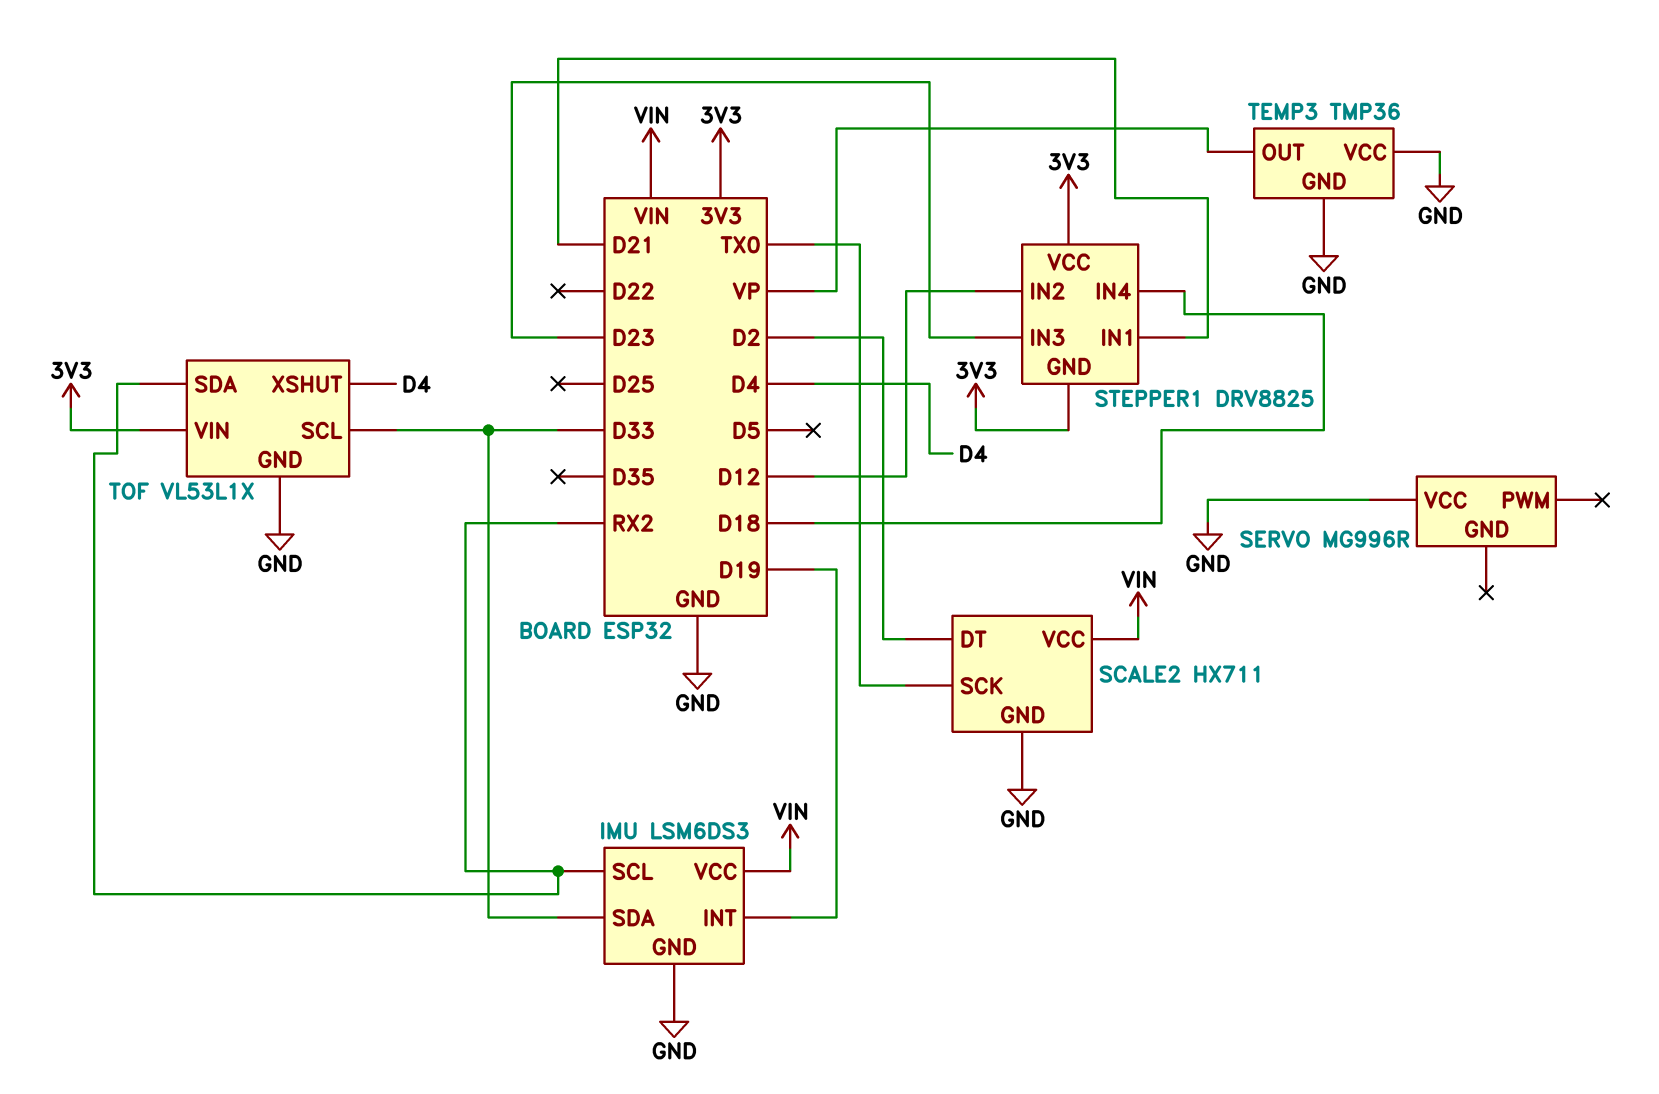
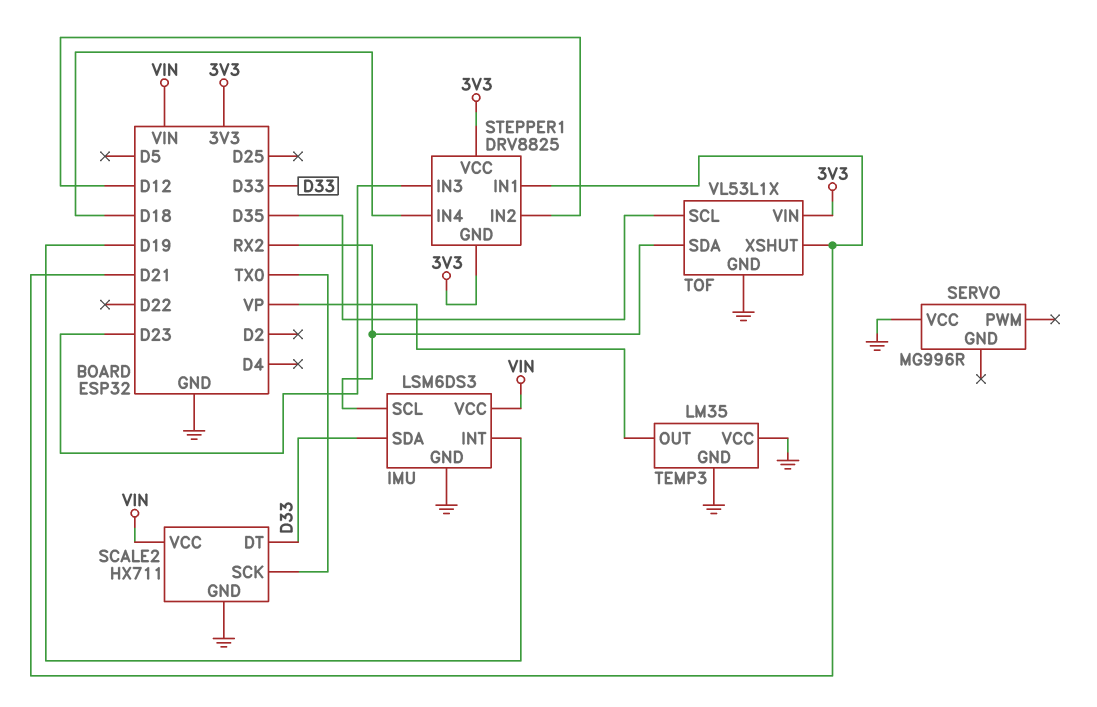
SCALE2 pin DT: D2 -> D33
TEMP3: TMP36 -> LM35
TOF pin SCL: D33 -> D35
TOF pin XSHUT: D4 -> D21

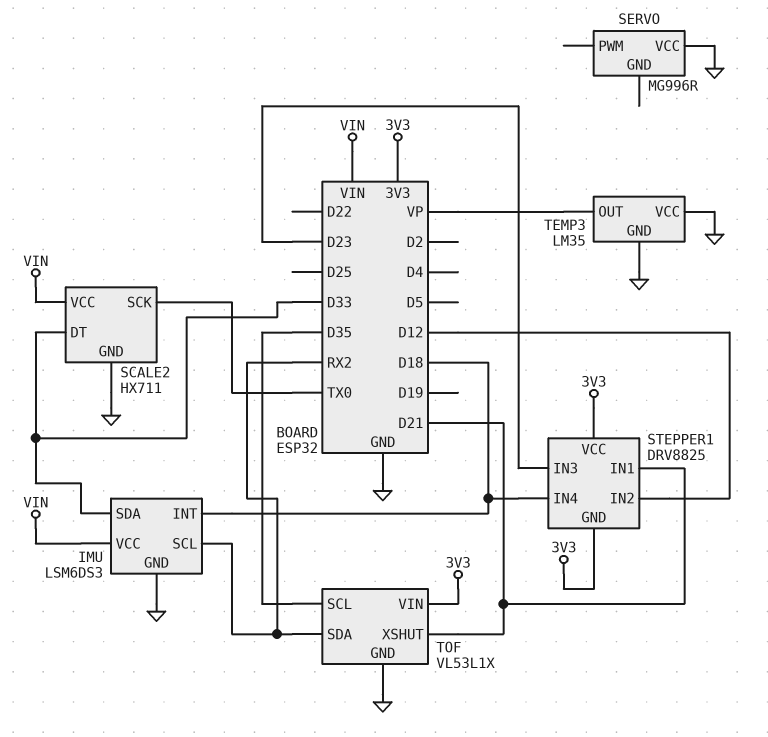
IMU pin INT: D19 -> D18

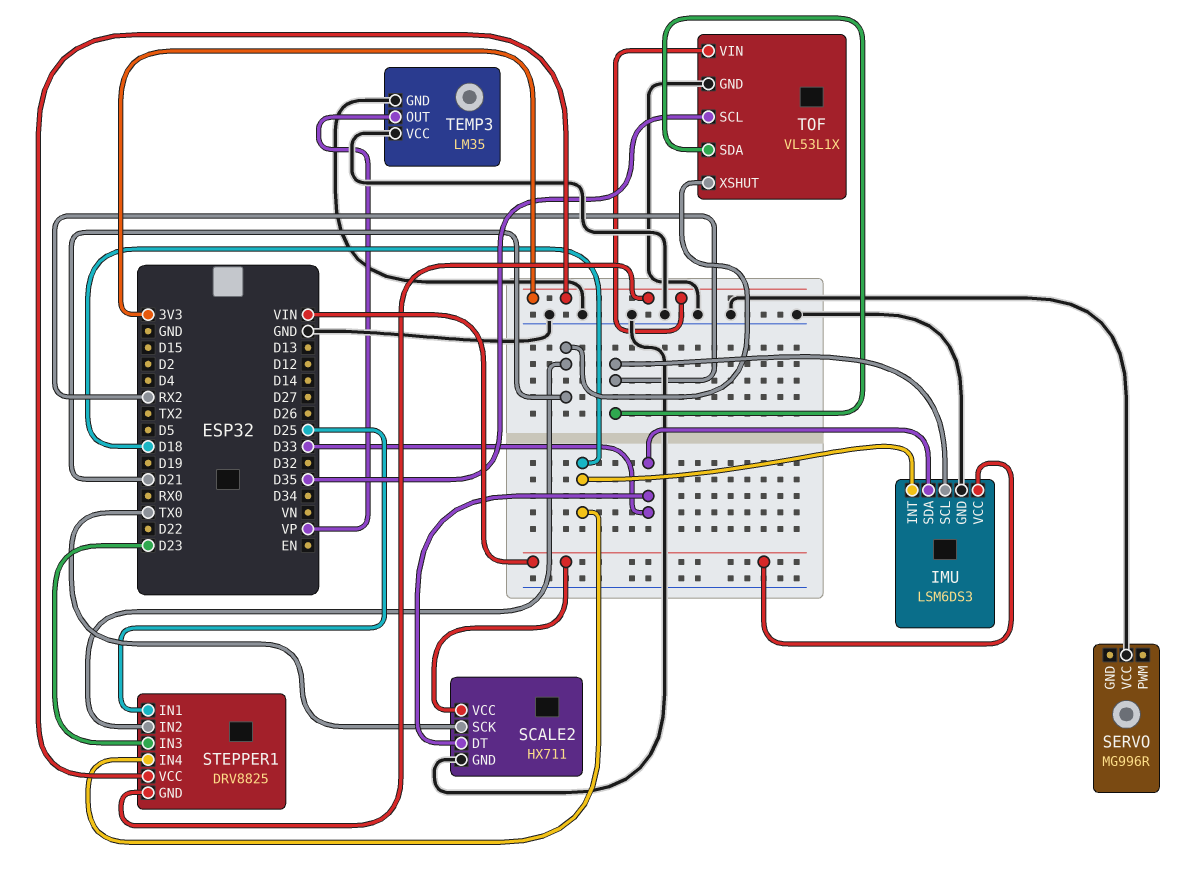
STEPPER1 pin IN1: D21 -> D25
STEPPER1 pin IN2: D12 -> D21

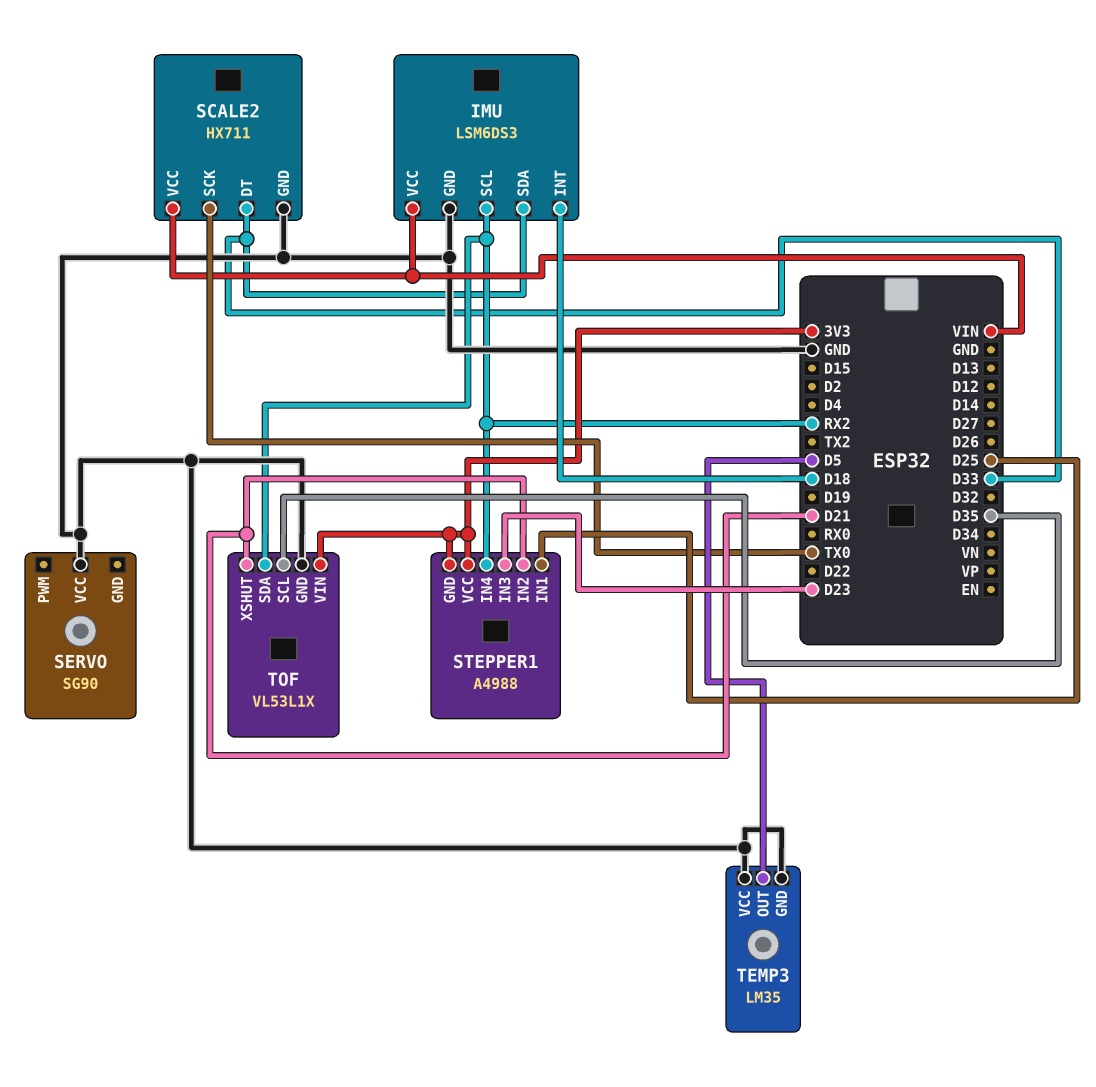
SERVO: MG996R -> SG90
STEPPER1: DRV8825 -> A4988
STEPPER1 pin IN4: D18 -> RX2
TEMP3 pin OUT: VP -> D5

